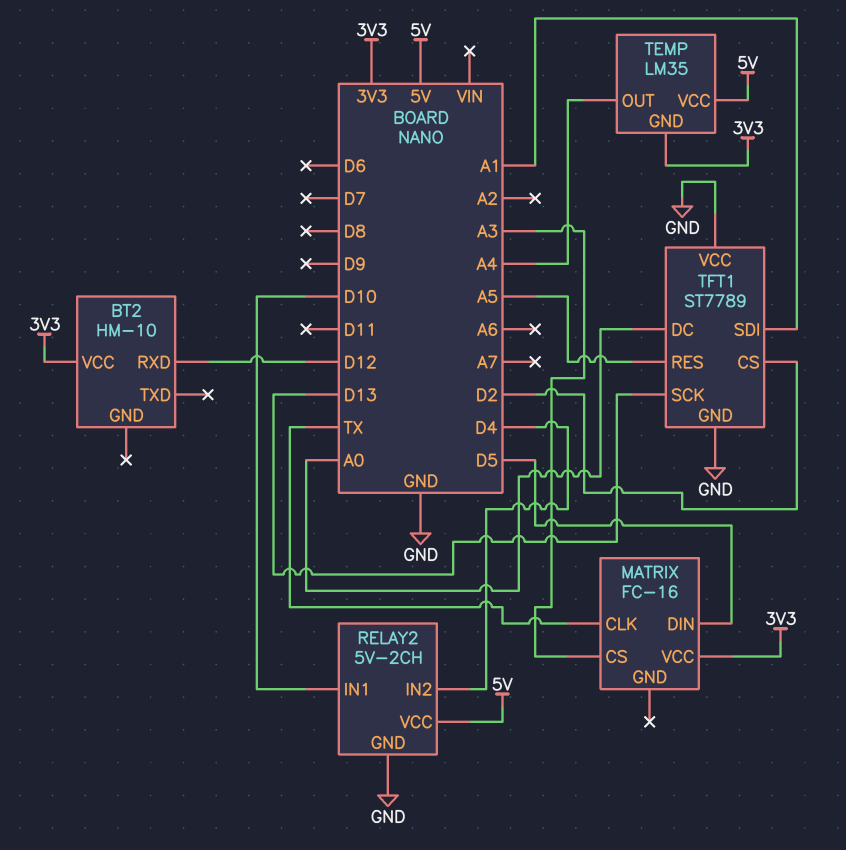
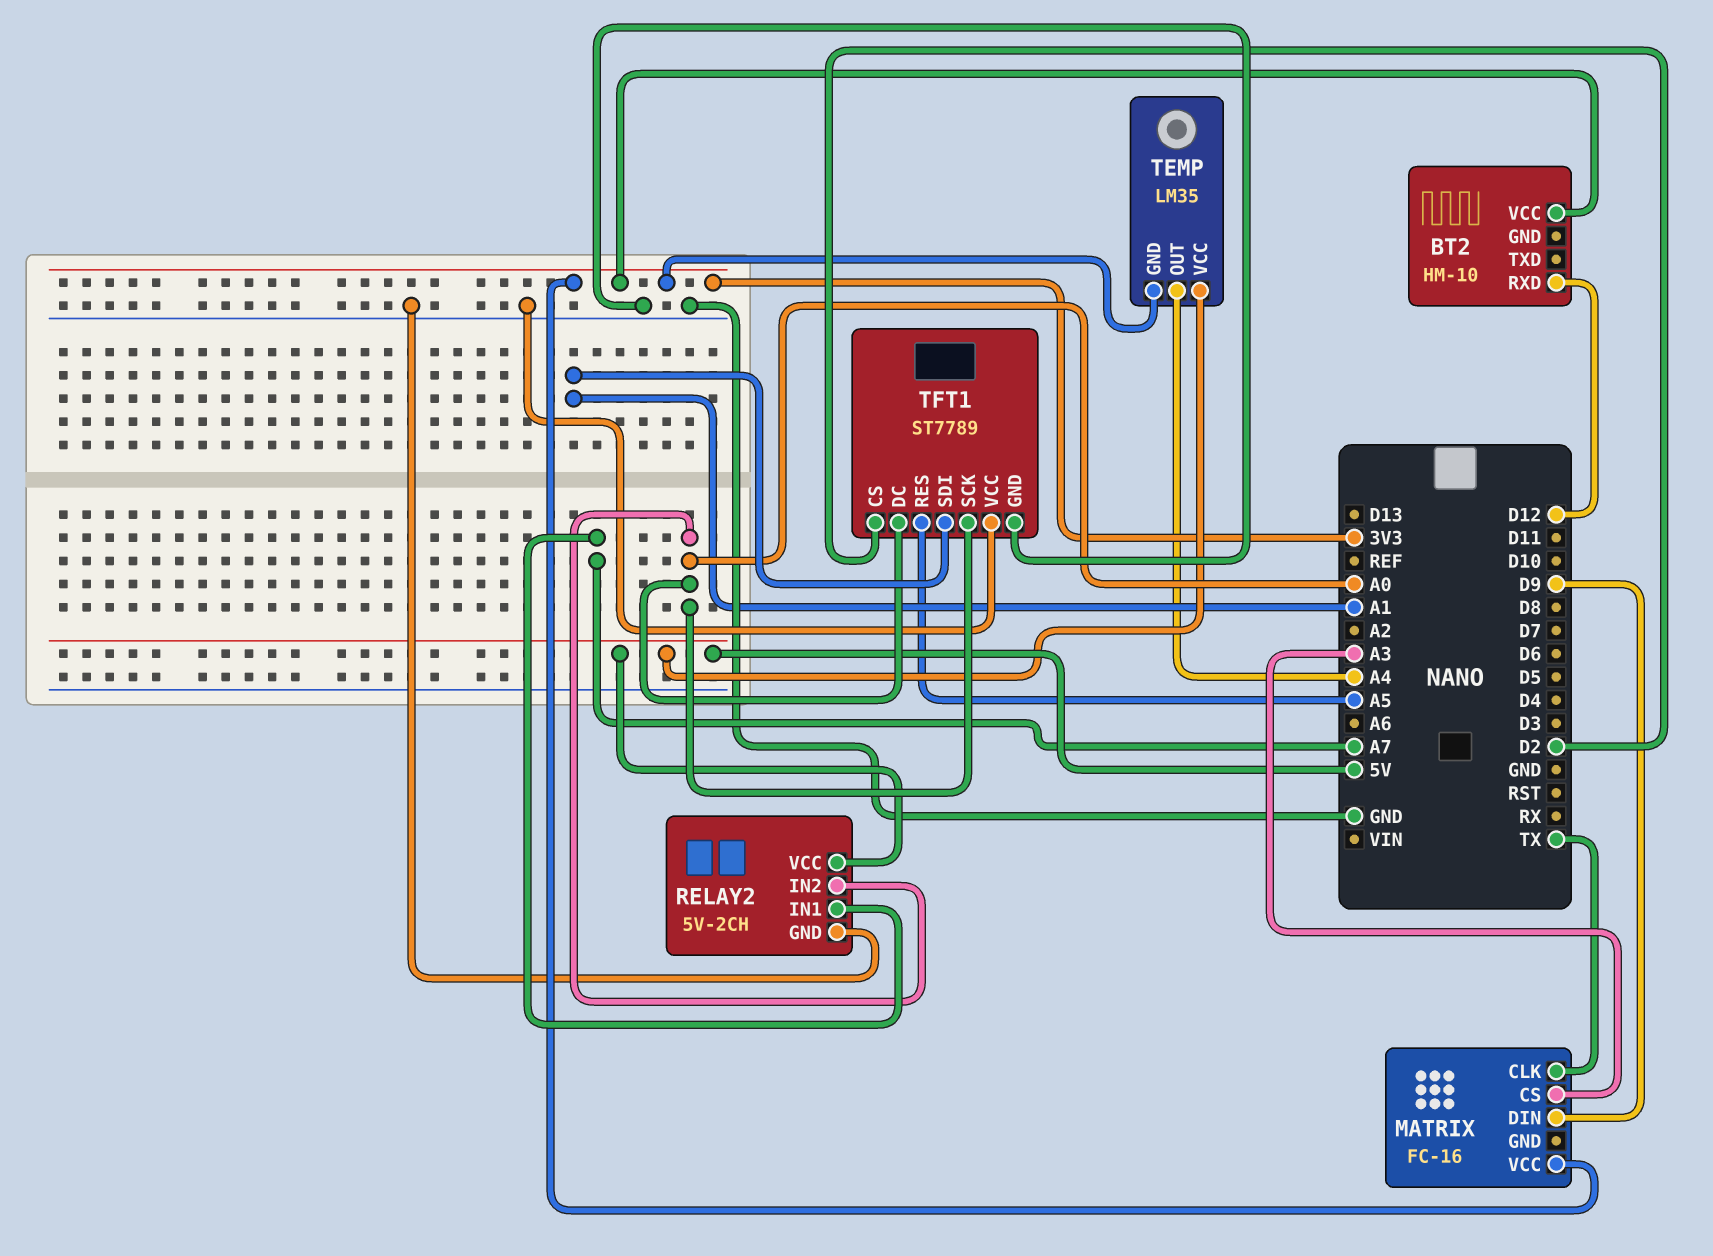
MATRIX pin DIN: D5 -> D9
RELAY2 pin IN1: D10 -> A7
RELAY2 pin IN2: D4 -> A0
TFT1 pin SCK: D13 -> A0

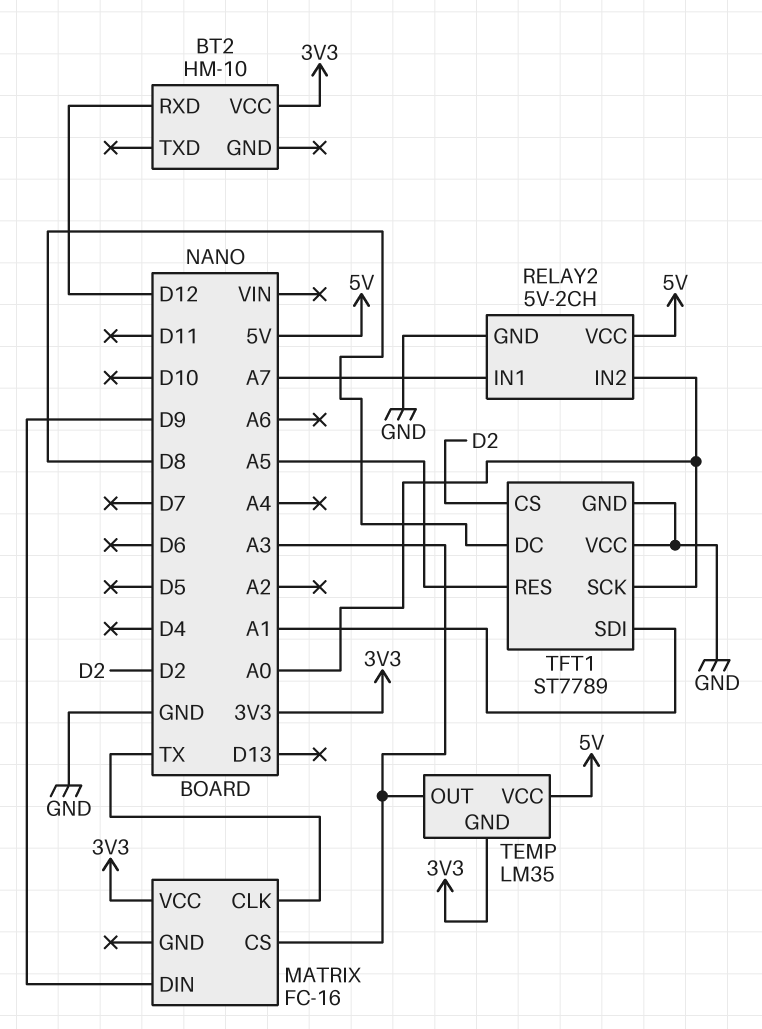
TEMP pin OUT: A4 -> A3
TFT1 pin DC: A0 -> D8

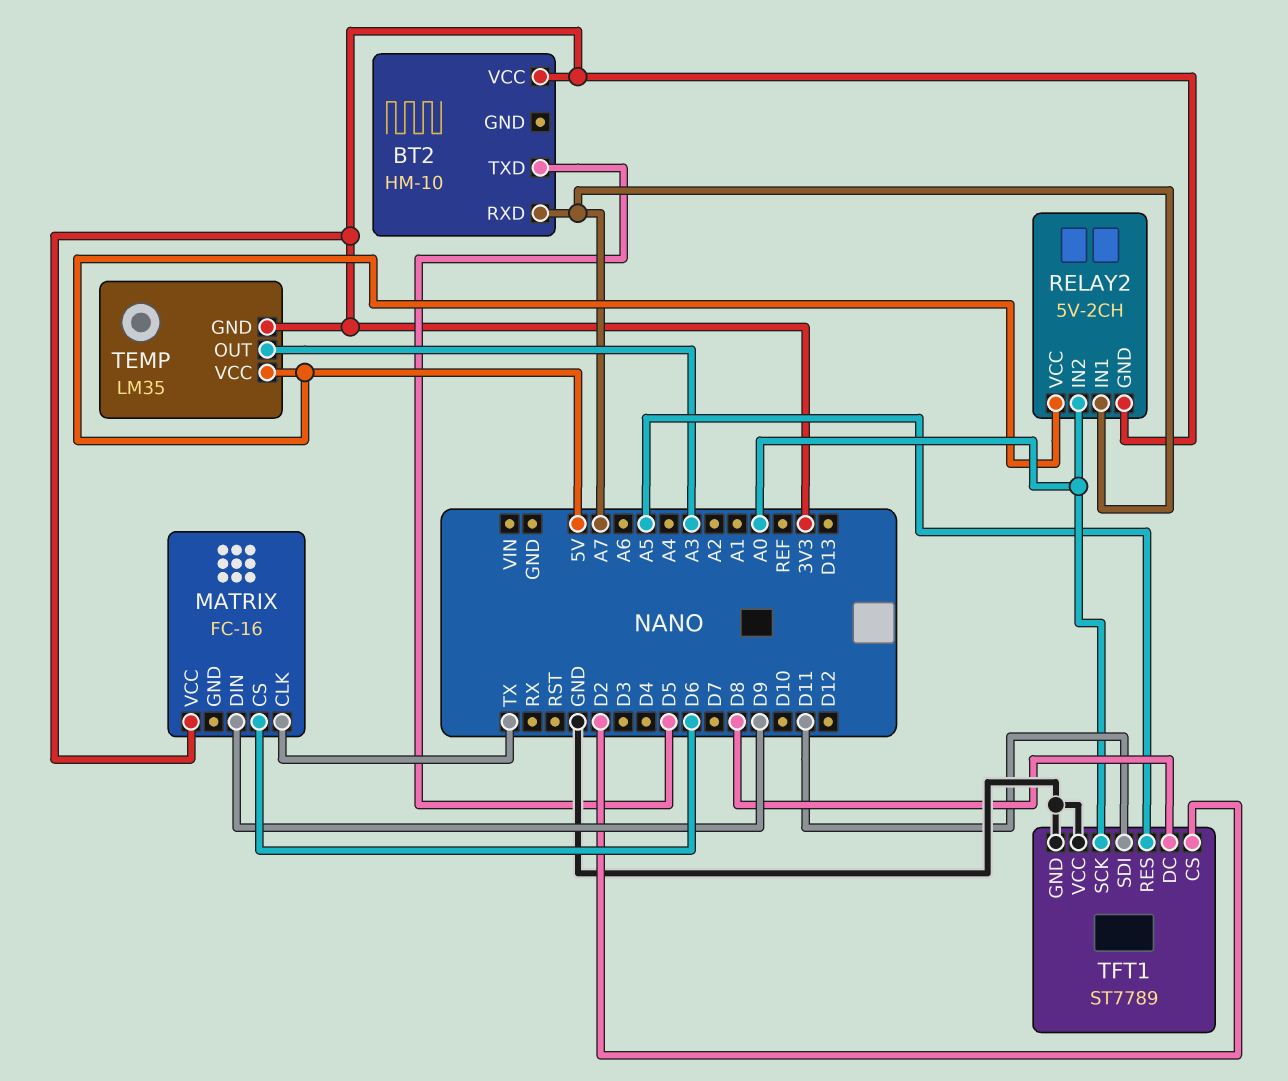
BT2 pin RXD: D12 -> A7
BT2 pin TXD: none -> D5
MATRIX pin CS: A3 -> D6
RELAY2 pin GND: GND -> 3V3
TFT1 pin SDI: A1 -> D11

